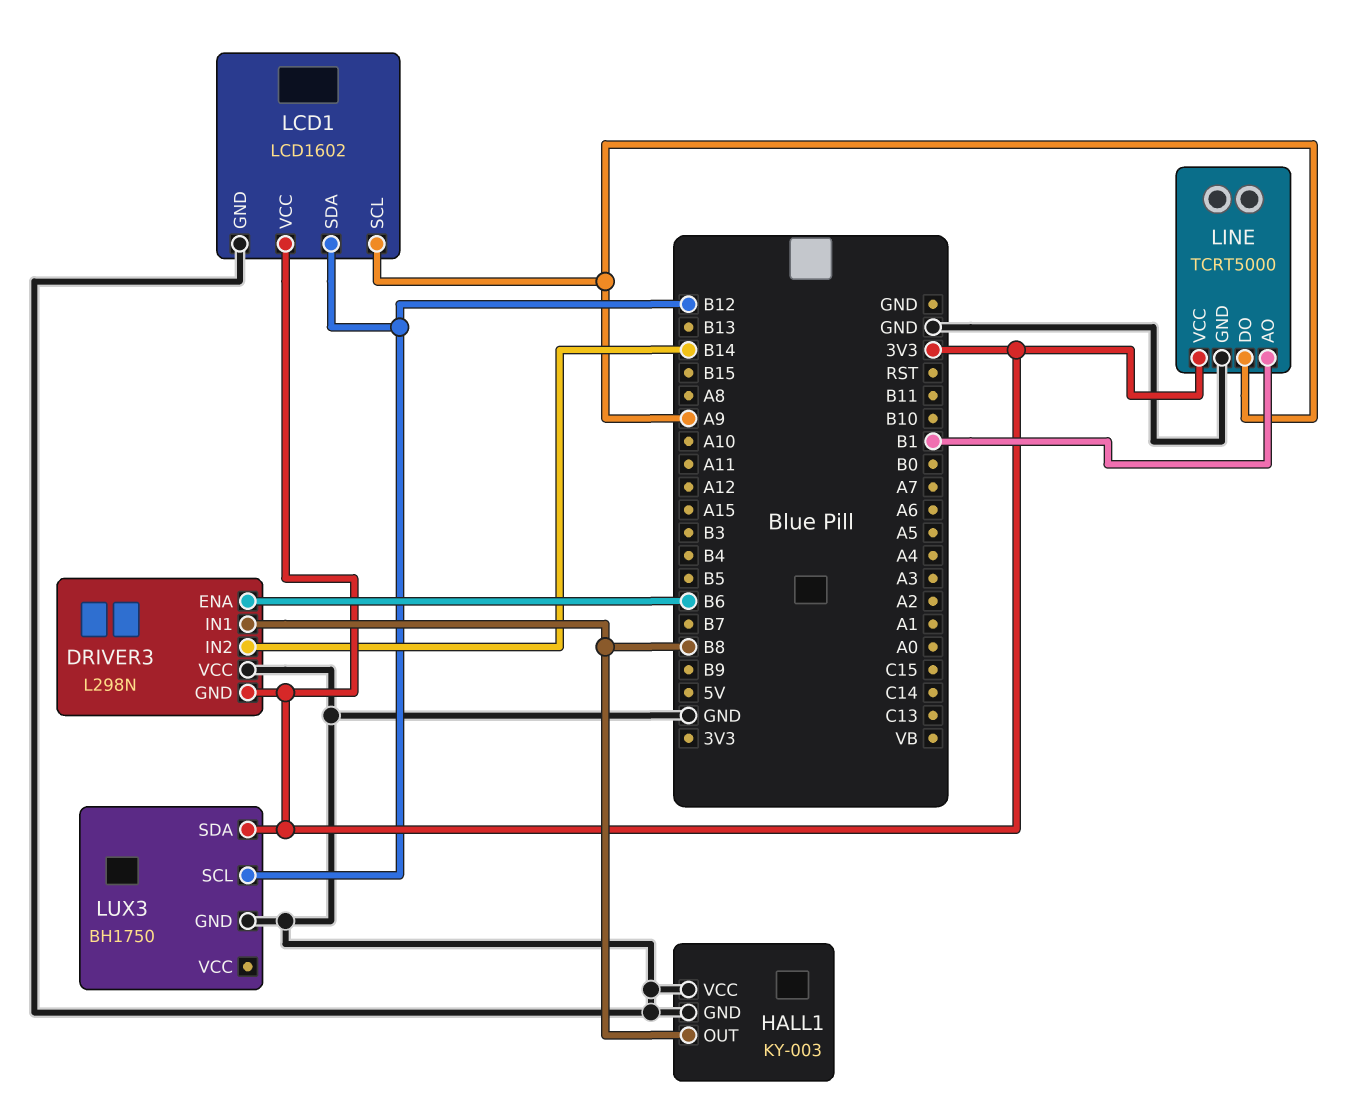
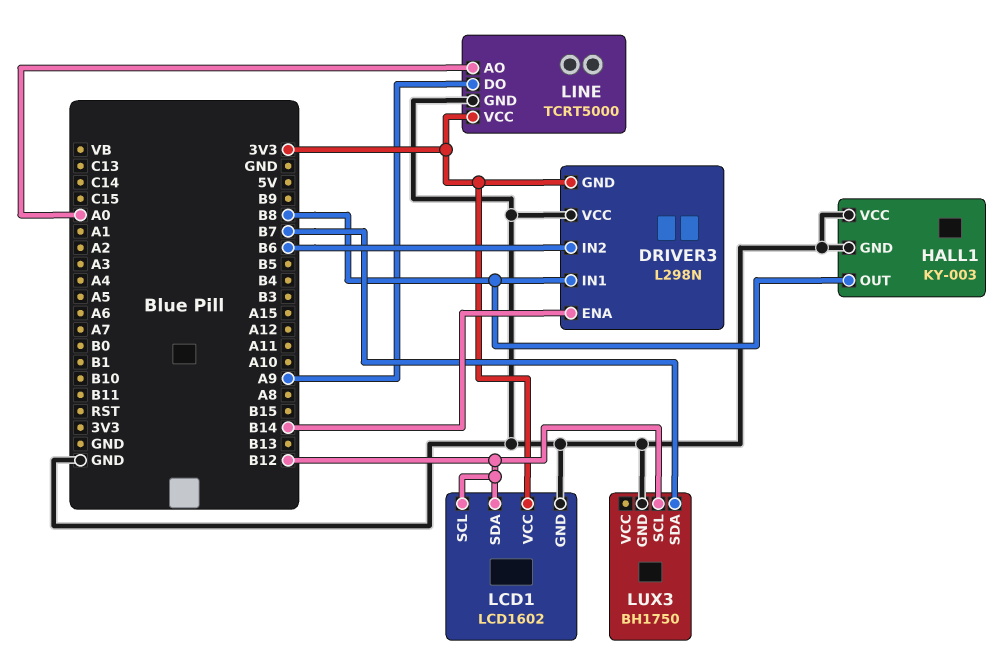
DRIVER3 pin ENA: B6 -> B14
DRIVER3 pin IN2: B14 -> B6
LCD1 pin SCL: A9 -> B12
LINE pin AO: B1 -> A0
LUX3 pin SDA: 3V3 -> B7

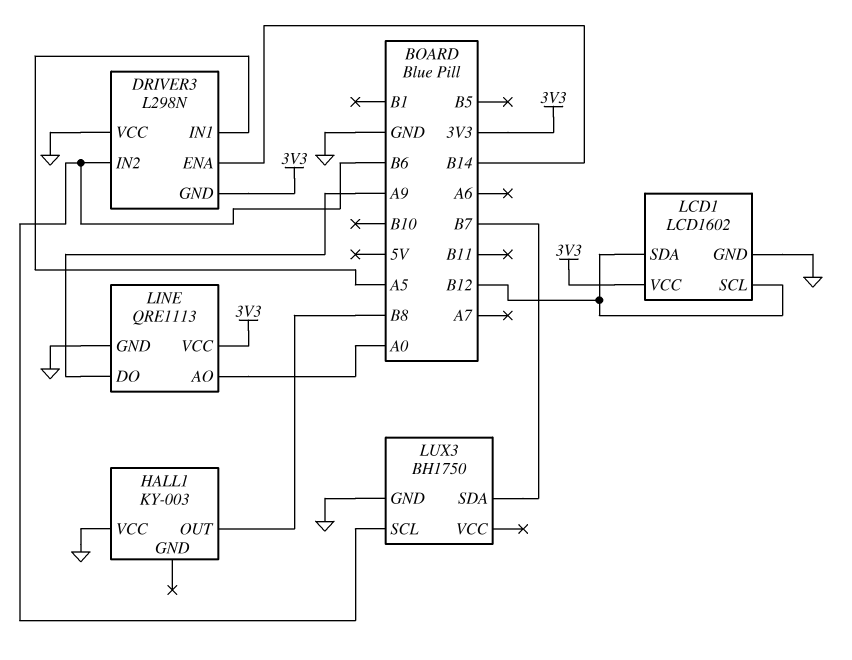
DRIVER3 pin IN1: B8 -> A5
HALL1 pin GND: GND -> none
LINE: TCRT5000 -> QRE1113
LUX3 pin SCL: B12 -> B6

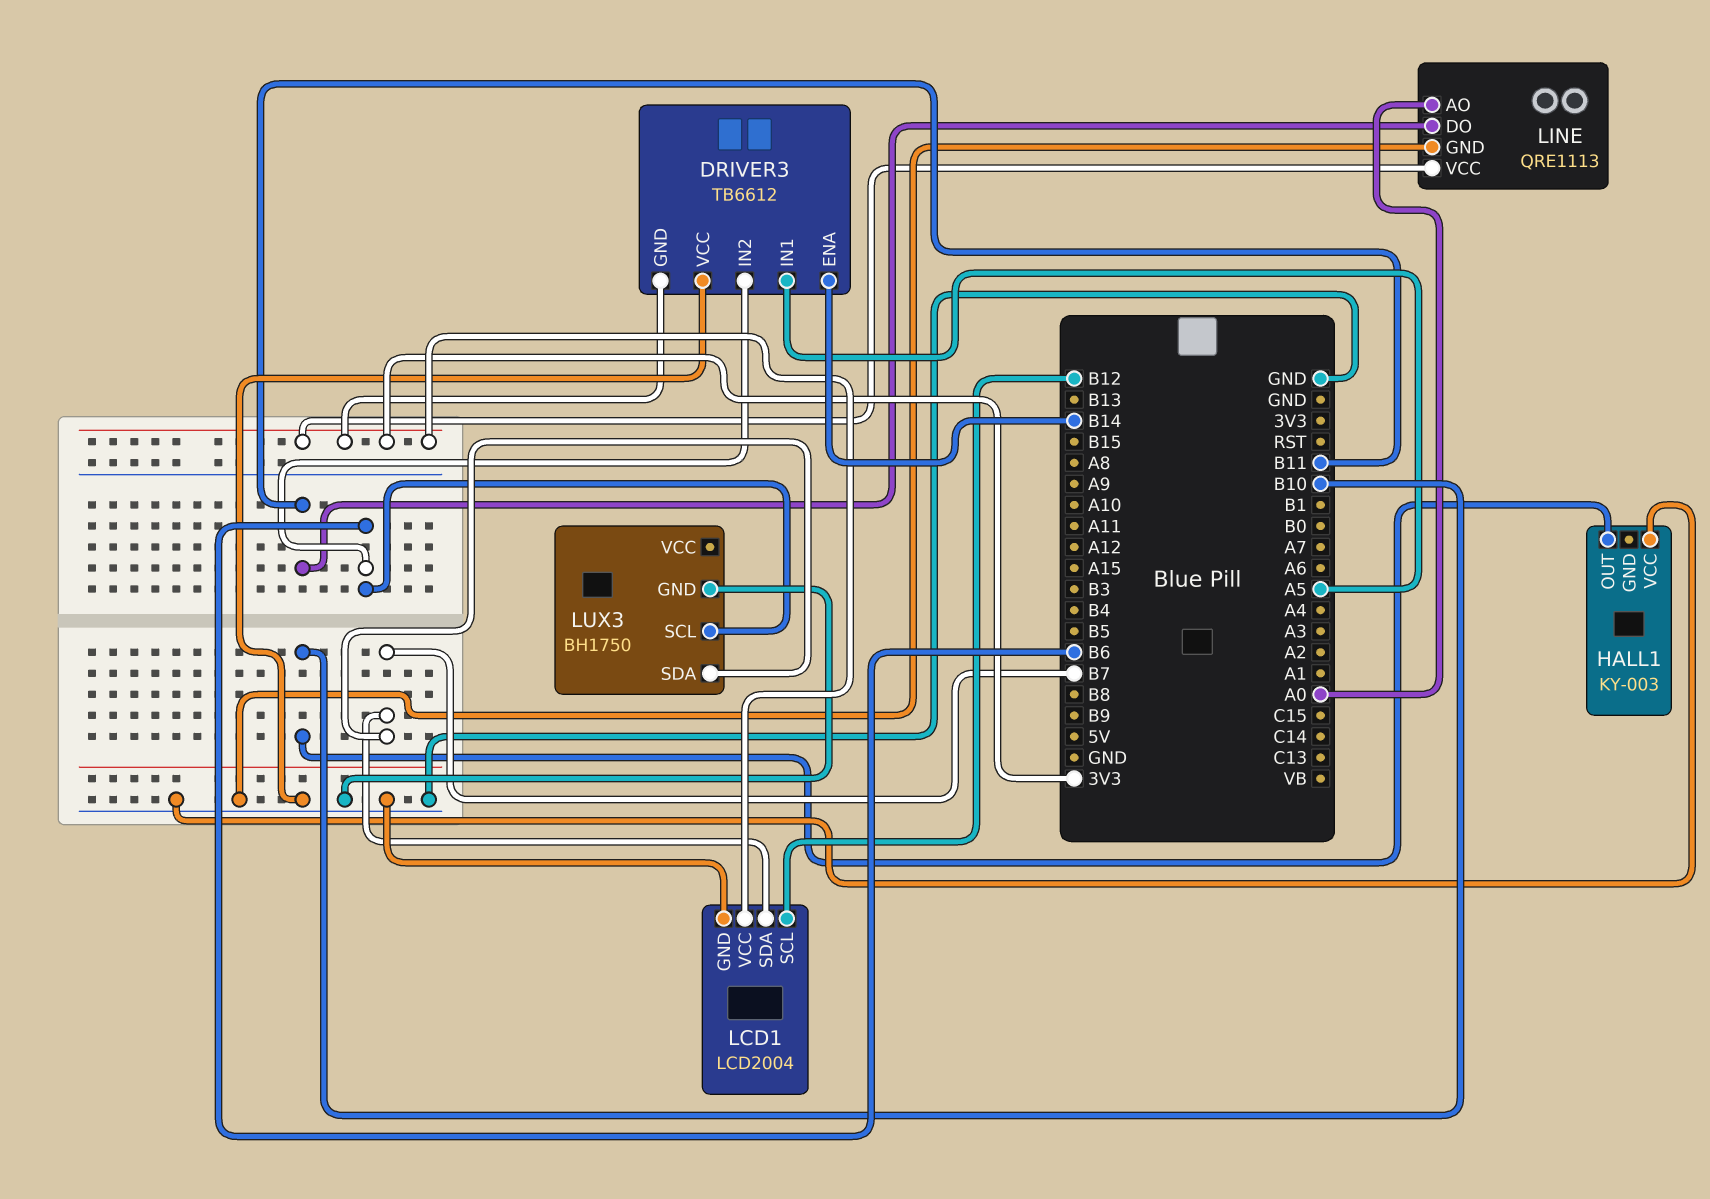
DRIVER3: L298N -> TB6612
HALL1 pin OUT: B8 -> B10
LCD1: LCD1602 -> LCD2004
LCD1 pin SDA: B12 -> B7
LINE pin DO: A9 -> B11

